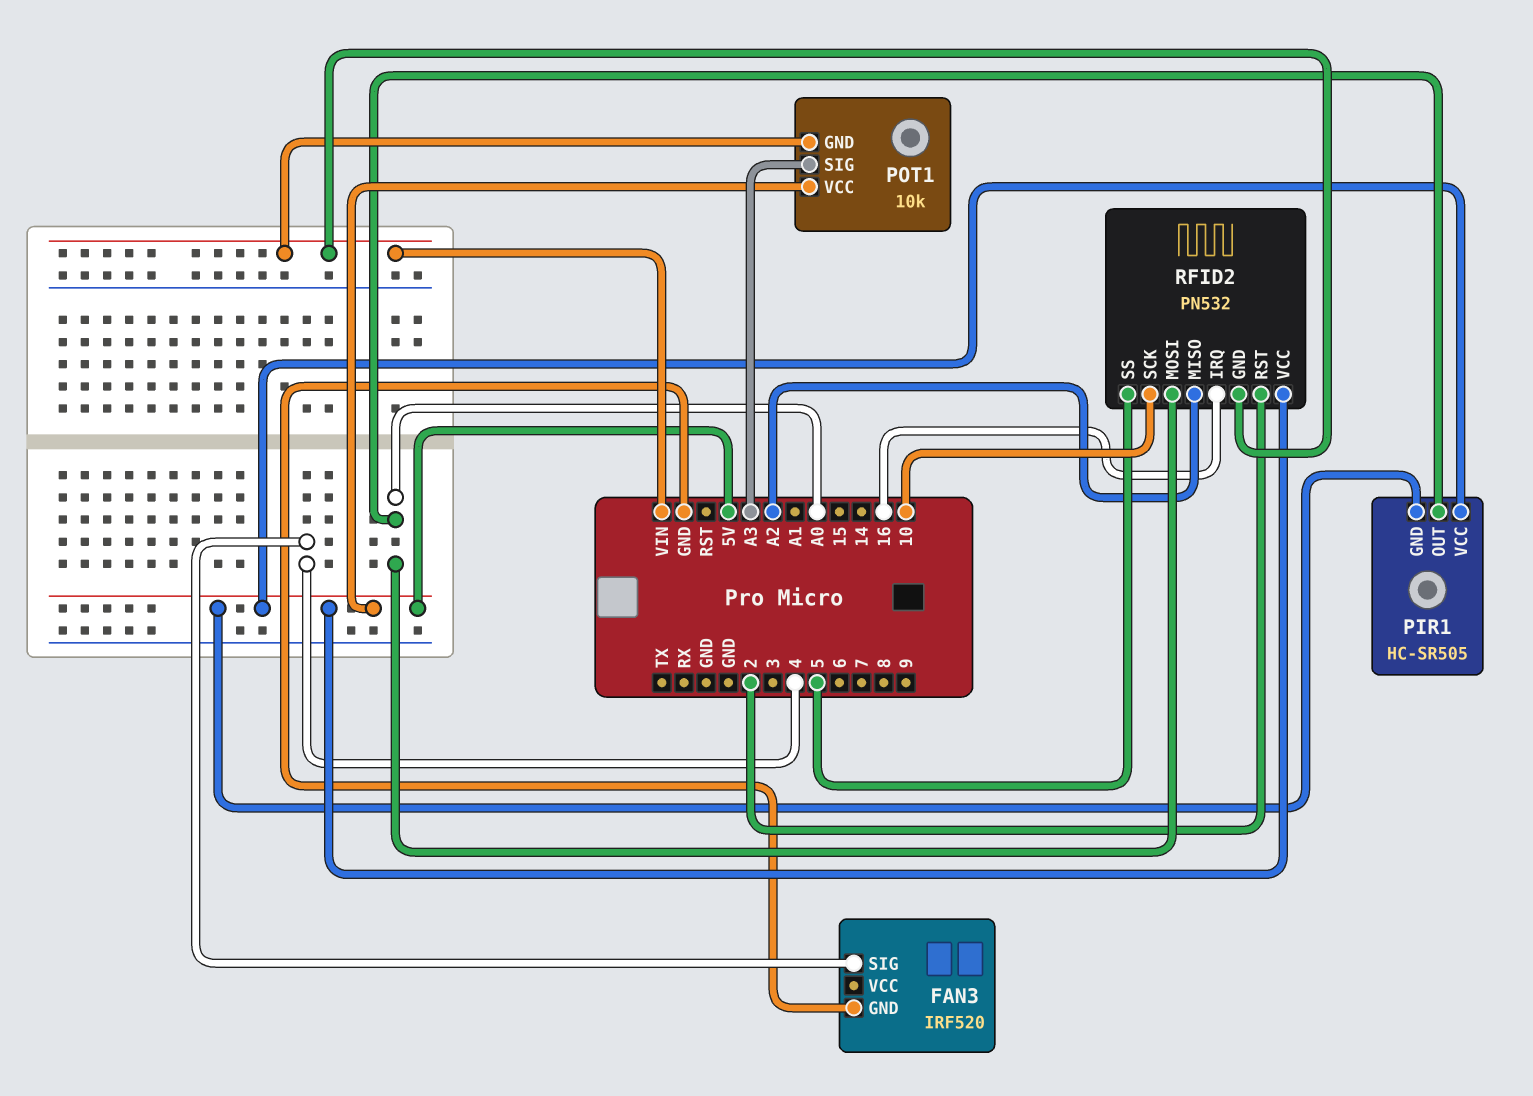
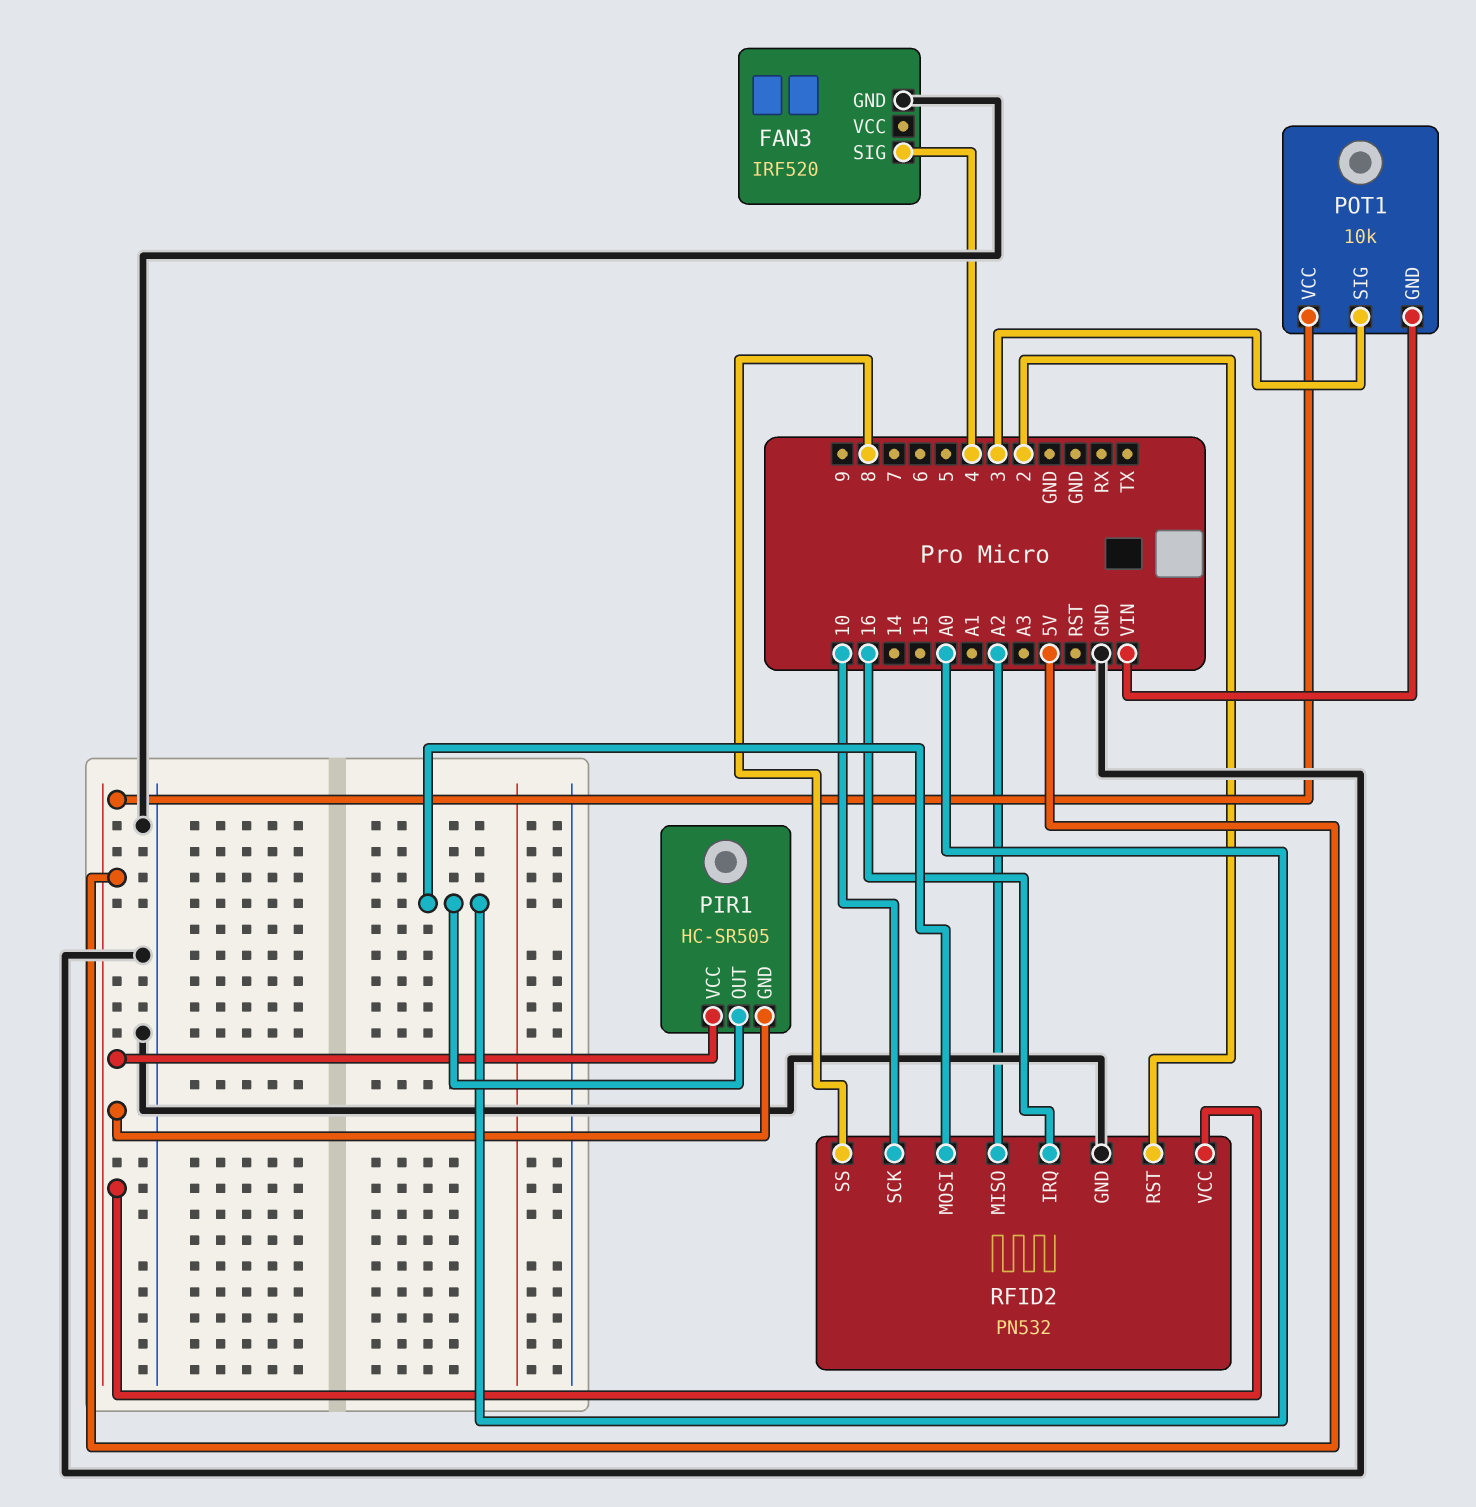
POT1 pin SIG: A3 -> 3
RFID2 pin GND: VIN -> GND
RFID2 pin SS: 5 -> 8

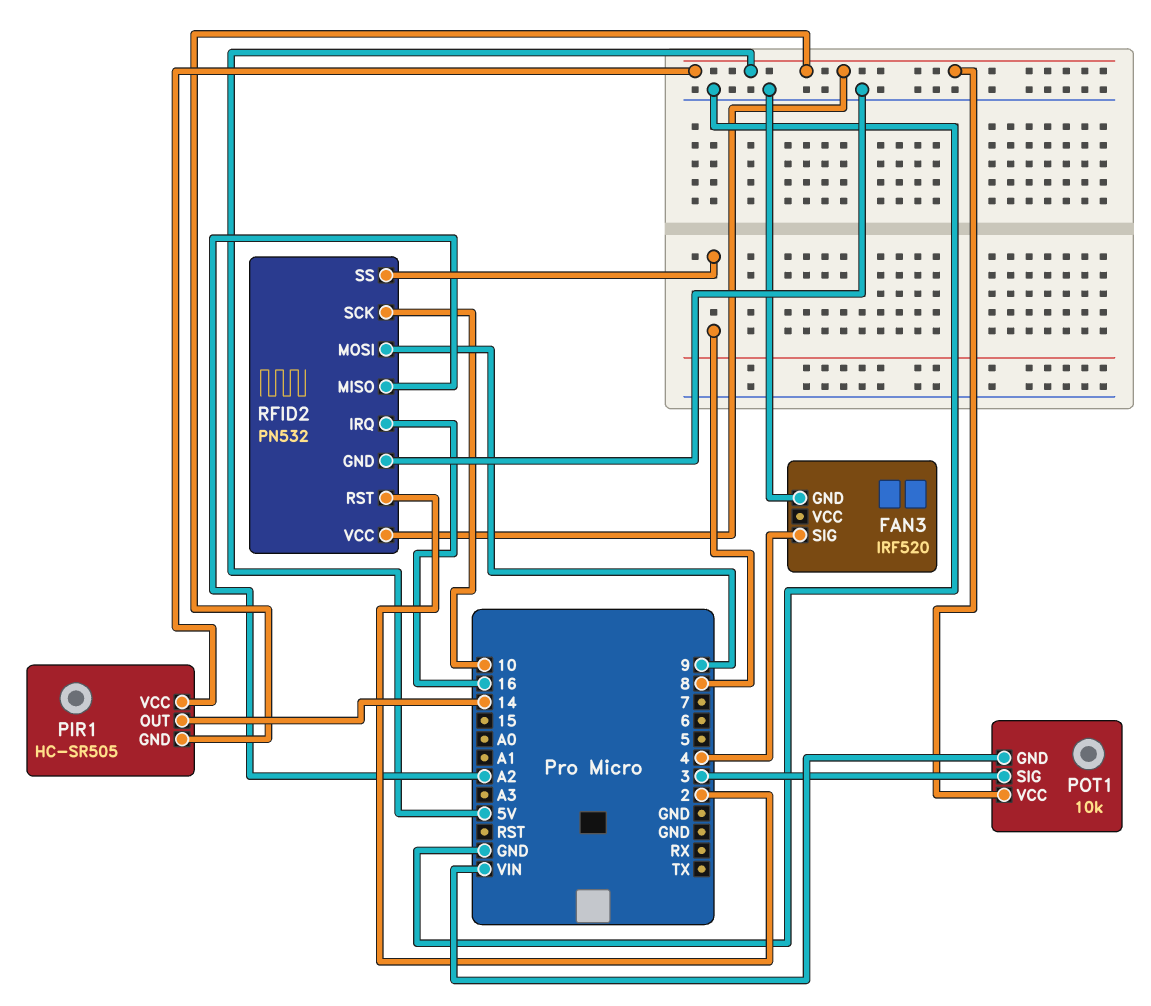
PIR1 pin OUT: A0 -> 14
RFID2 pin MOSI: A0 -> 9

